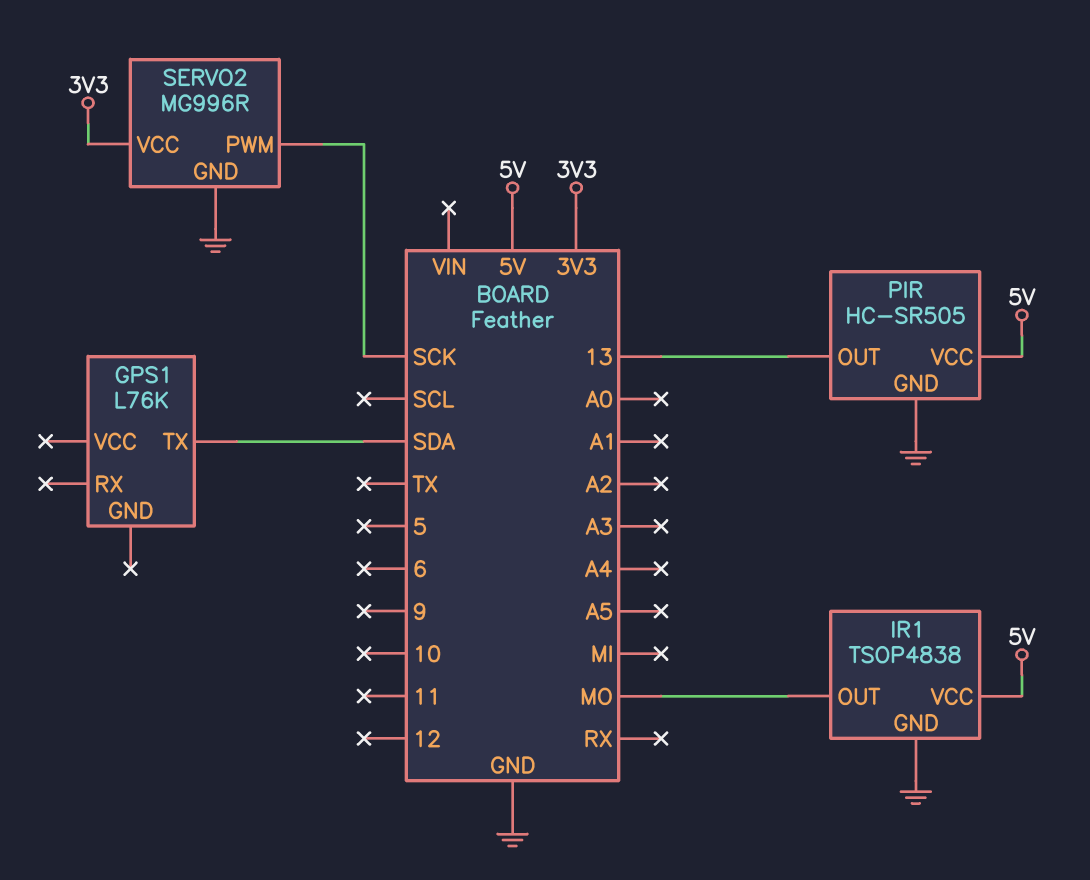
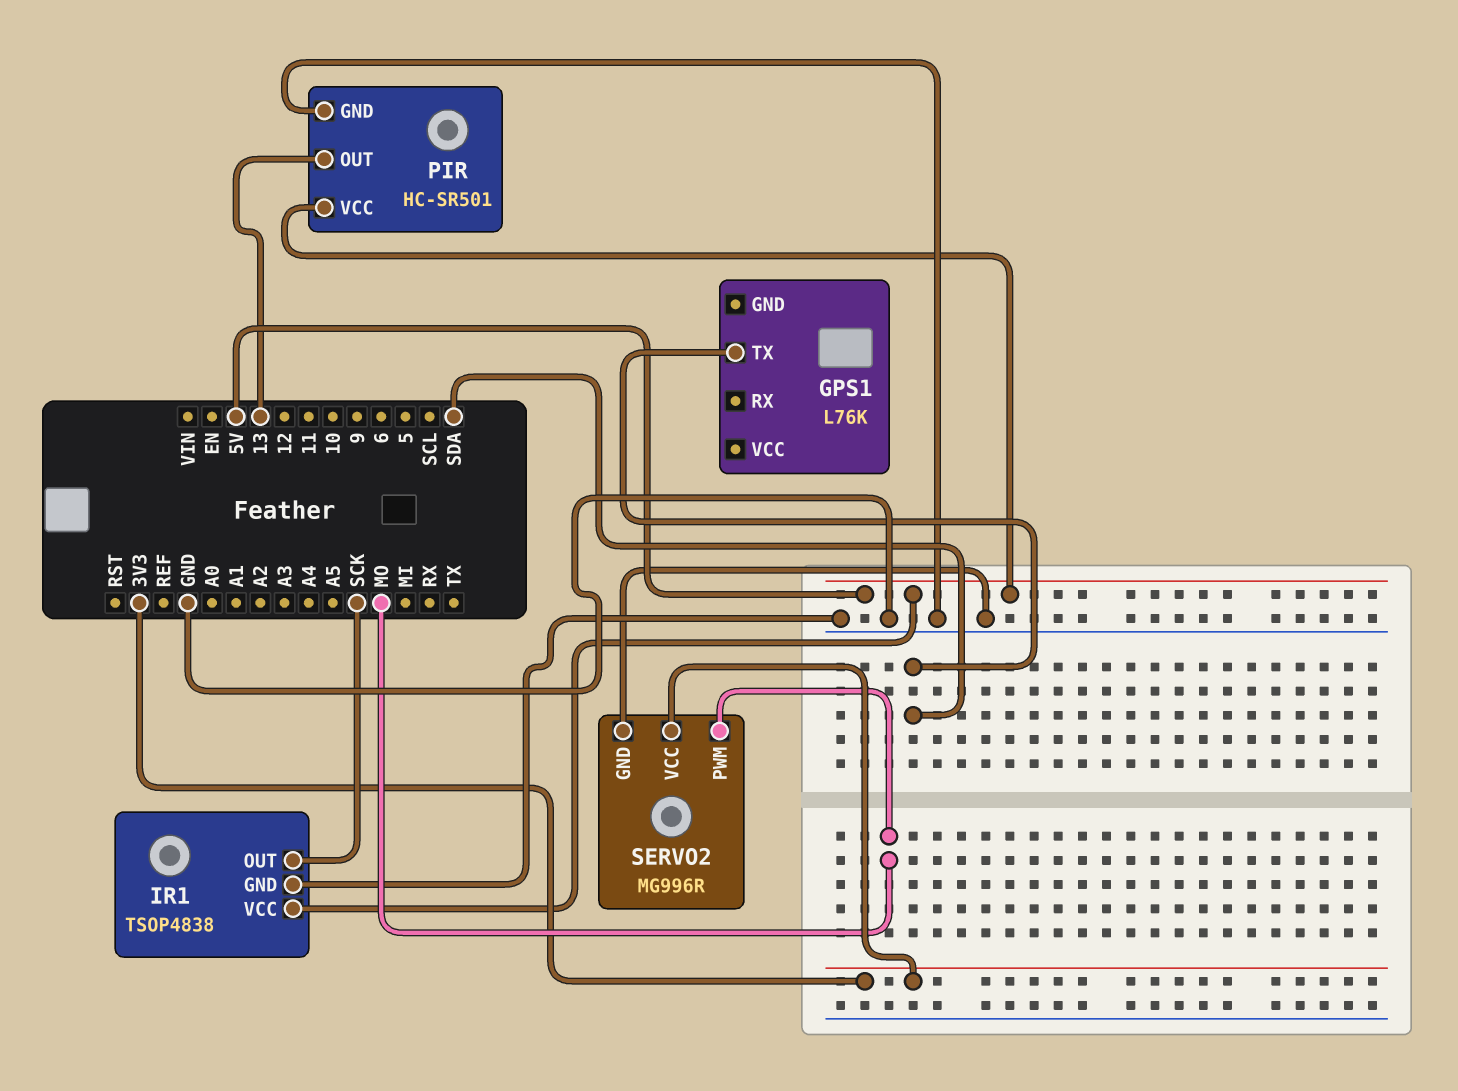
IR1 pin OUT: MO -> SCK
PIR: HC-SR505 -> HC-SR501
SERVO2 pin PWM: SCK -> MO

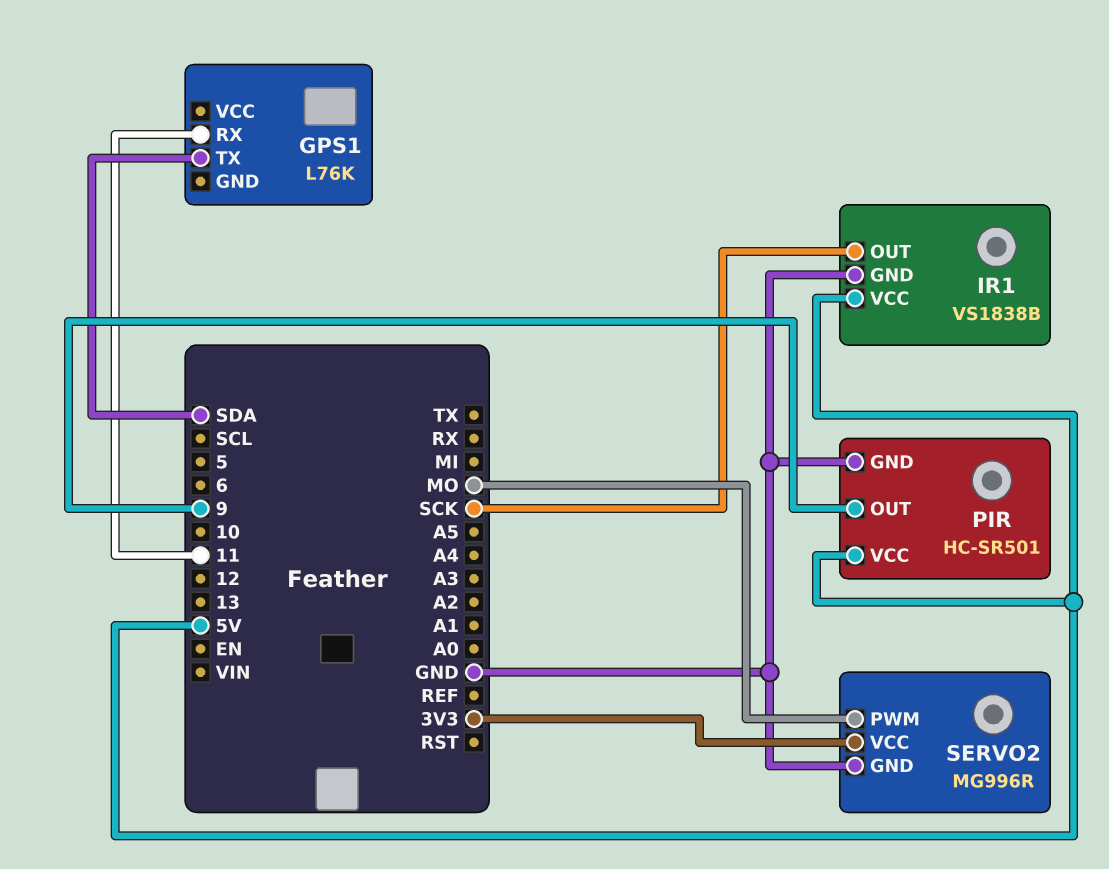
GPS1 pin RX: none -> 11
IR1: TSOP4838 -> VS1838B
PIR pin OUT: 13 -> 9

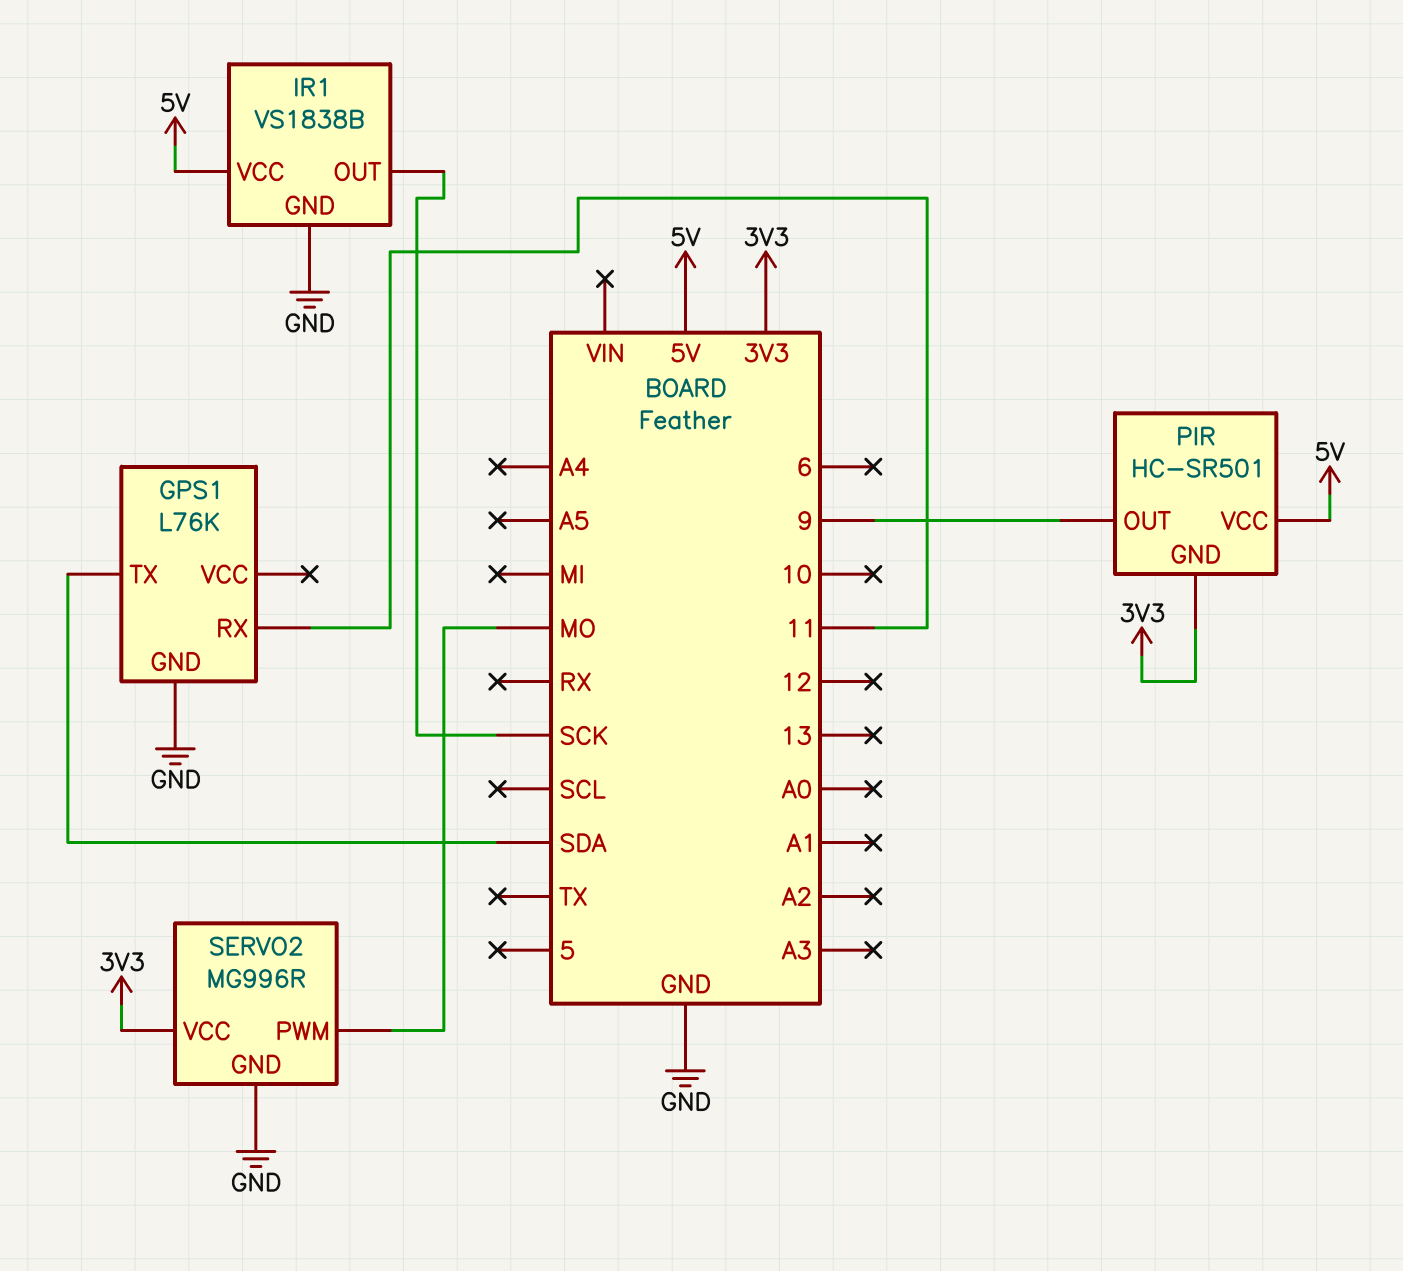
GPS1 pin GND: none -> GND
PIR pin GND: GND -> 3V3

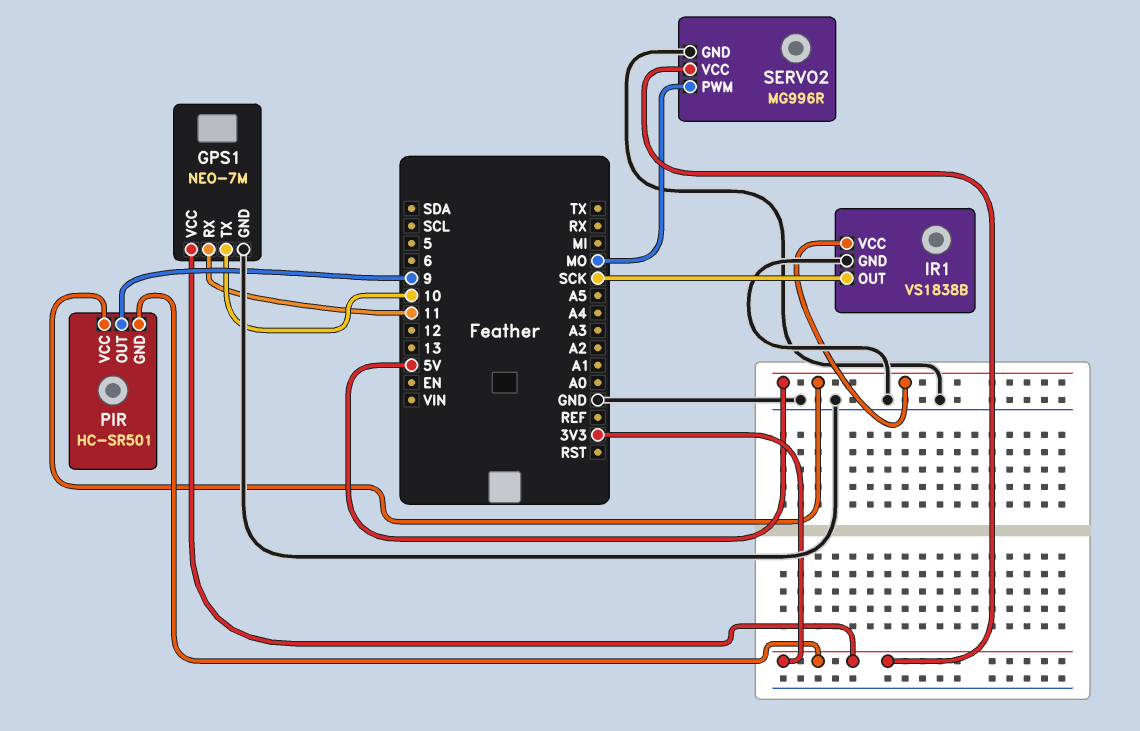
GPS1: L76K -> NEO-7M
GPS1 pin TX: SDA -> 10
GPS1 pin VCC: none -> 3V3

